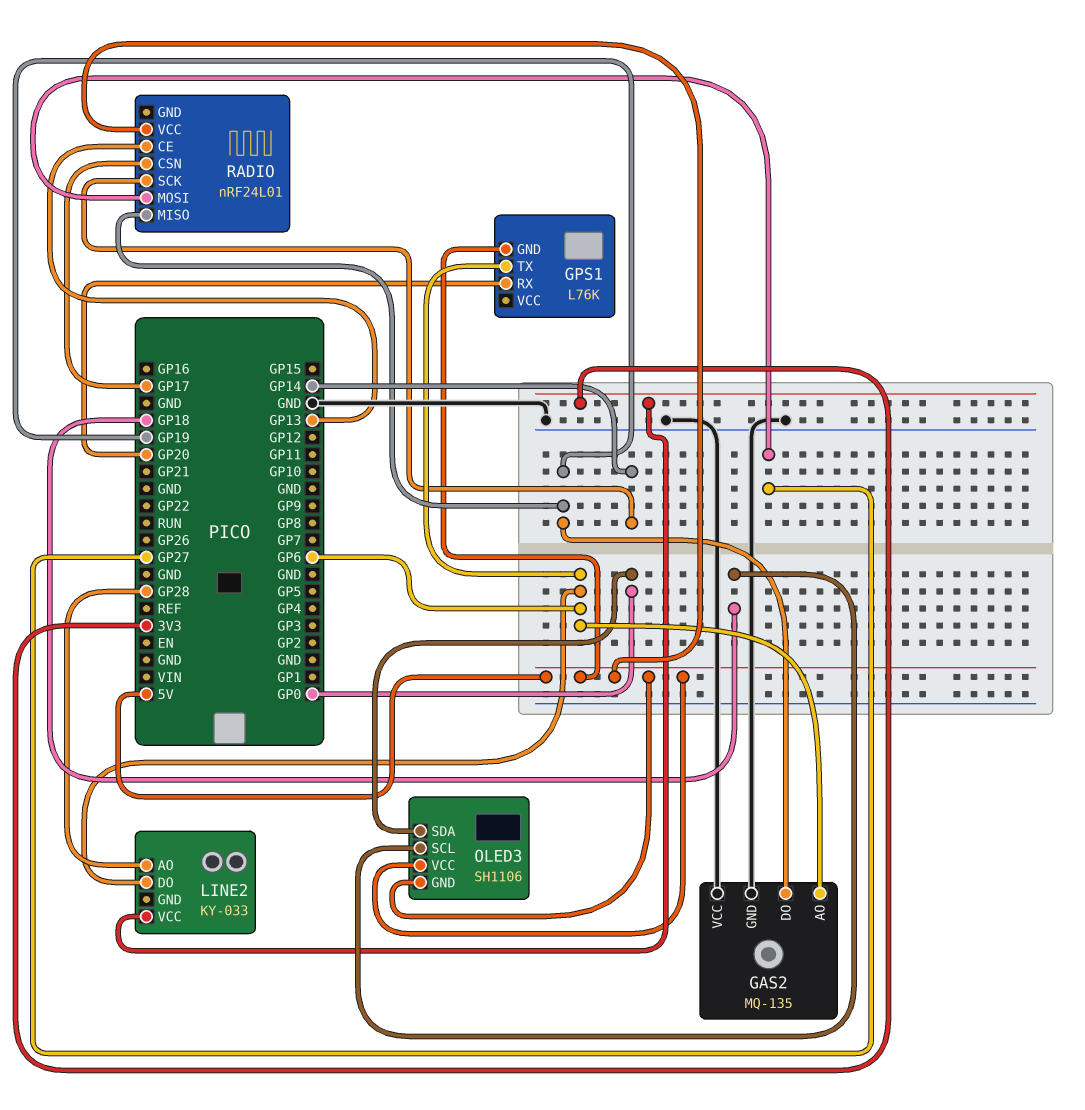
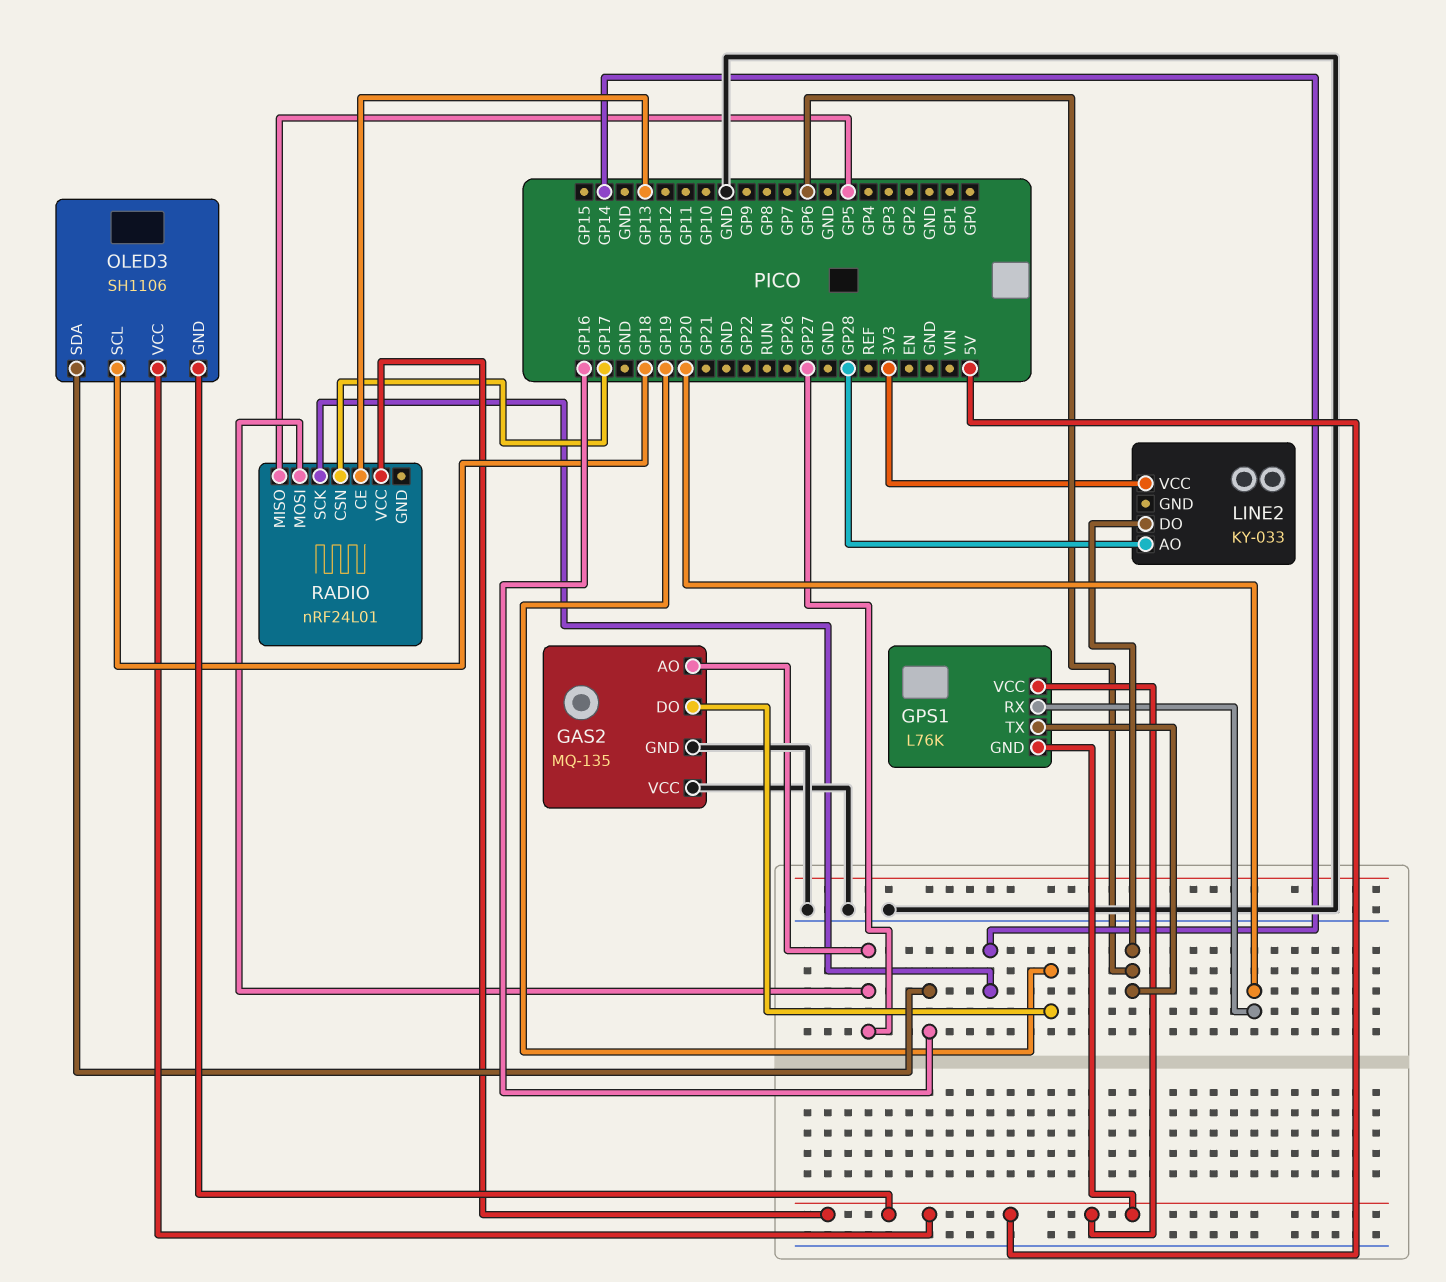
GAS2 pin AO: GP6 -> GP27
GPS1 pin VCC: none -> 5V
OLED3 pin SDA: GP0 -> GP16
RADIO pin MISO: GP19 -> GP5

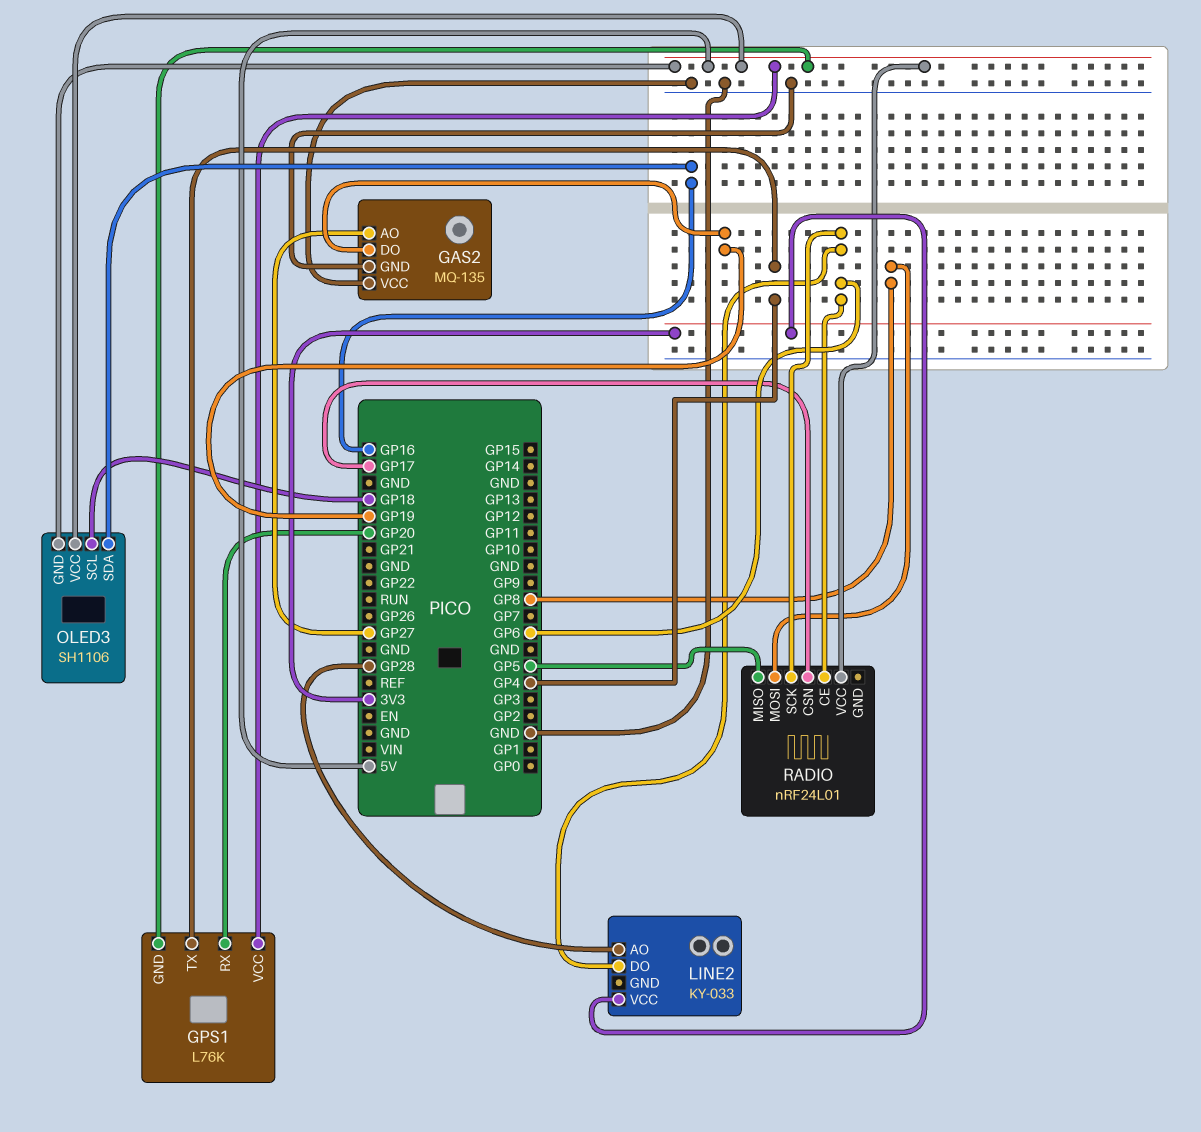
GPS1 pin TX: GP6 -> GP4
RADIO pin CE: GP13 -> GP6
RADIO pin MOSI: GP27 -> GP8
RADIO pin SCK: GP14 -> GP6

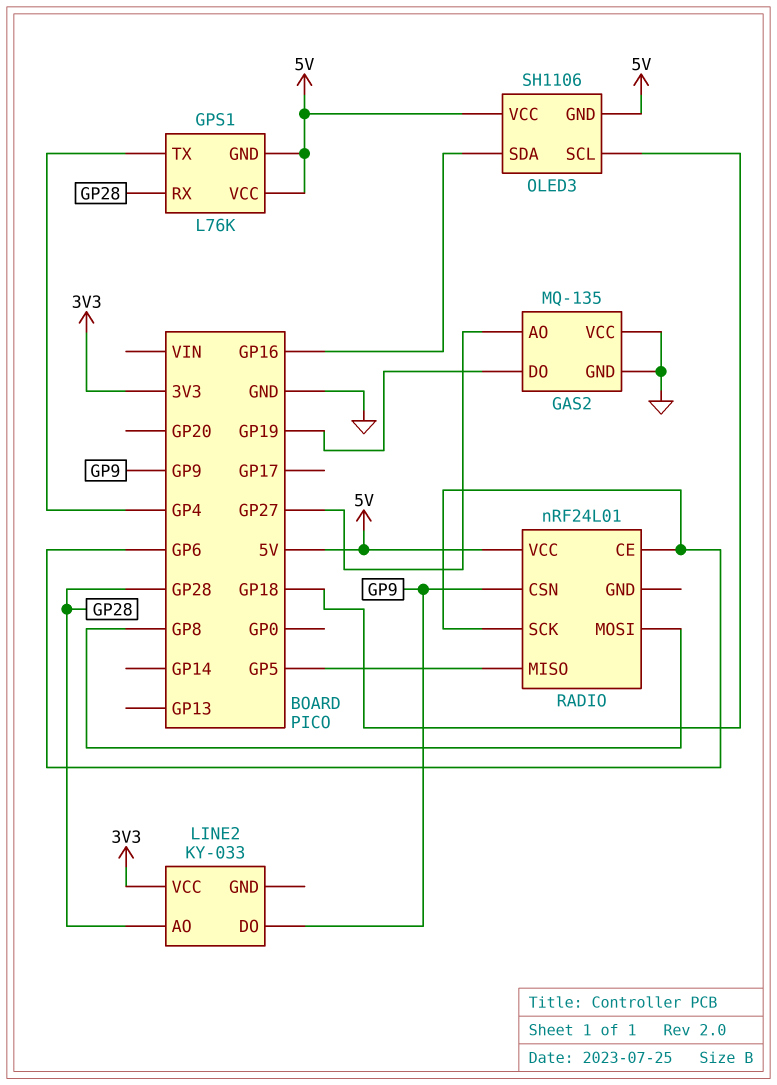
GPS1 pin RX: GP20 -> GP28
LINE2 pin DO: GP6 -> GP9
RADIO pin CSN: GP17 -> GP9

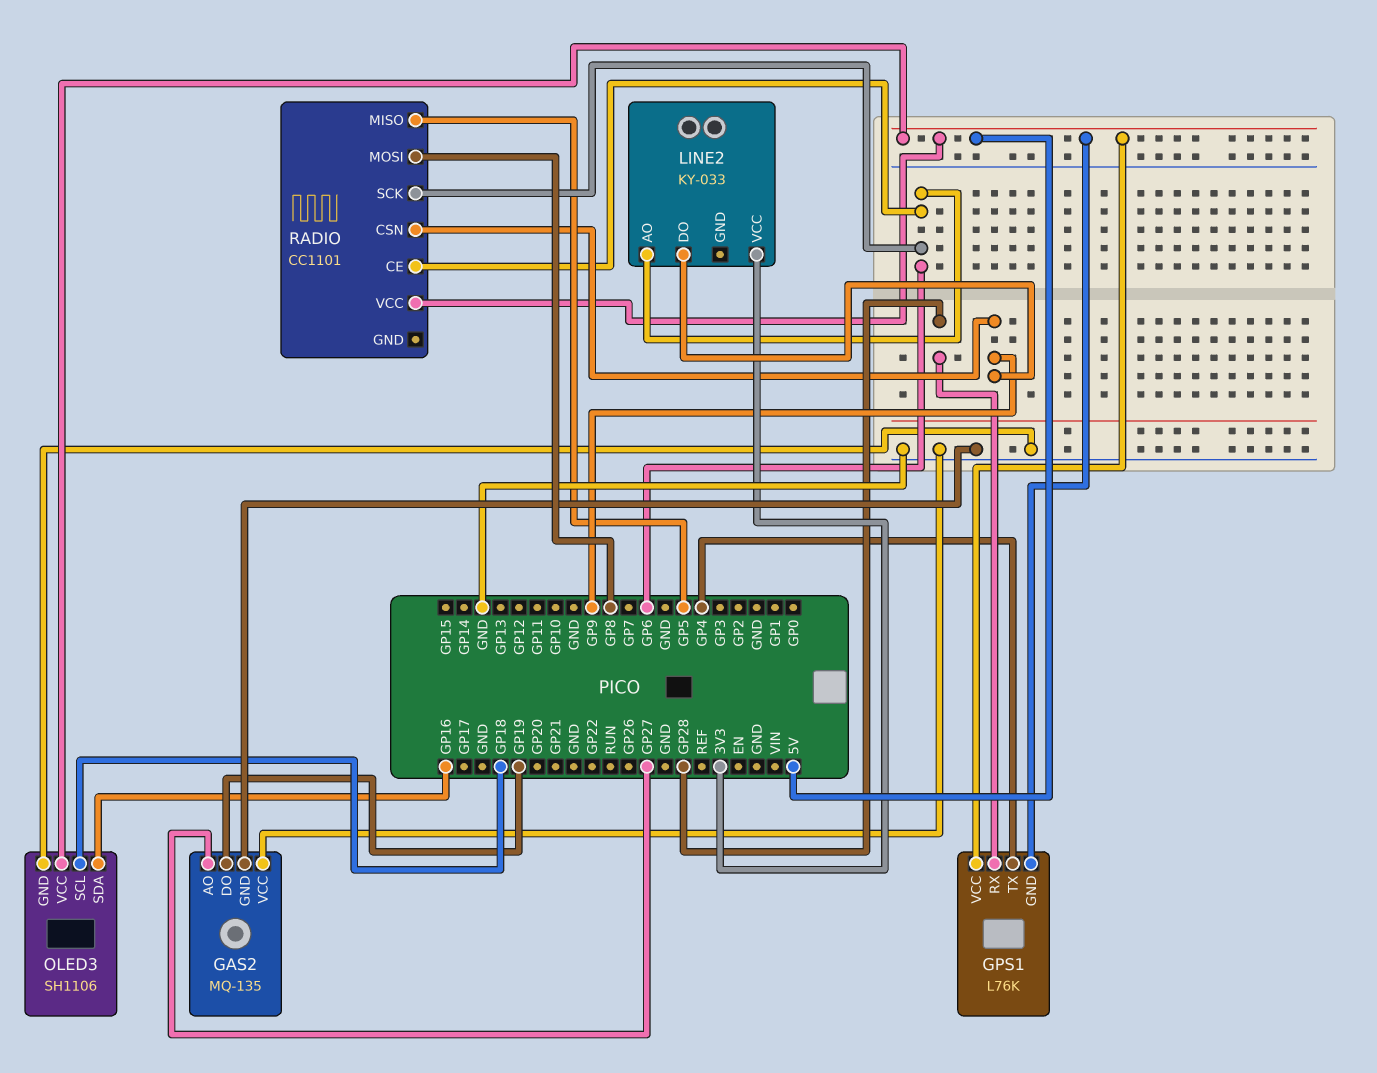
LINE2 pin AO: GP28 -> GP6
OLED3 pin GND: 5V -> GND
RADIO: nRF24L01 -> CC1101

